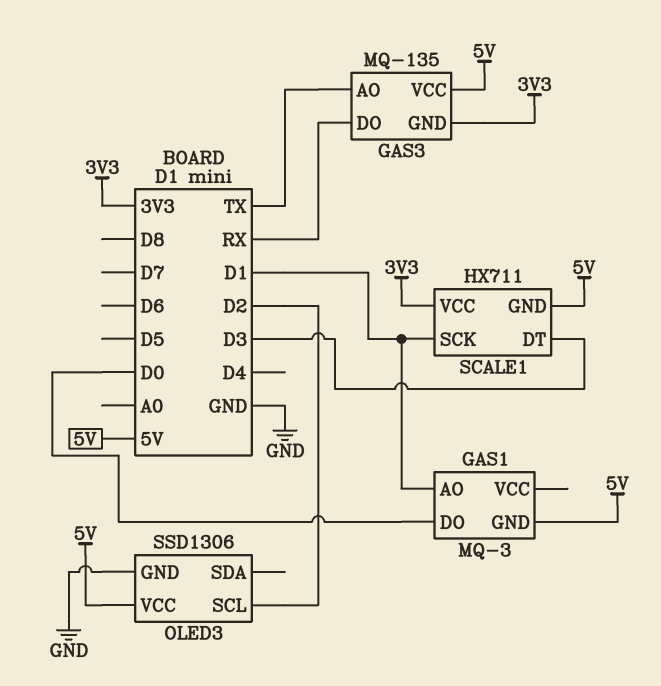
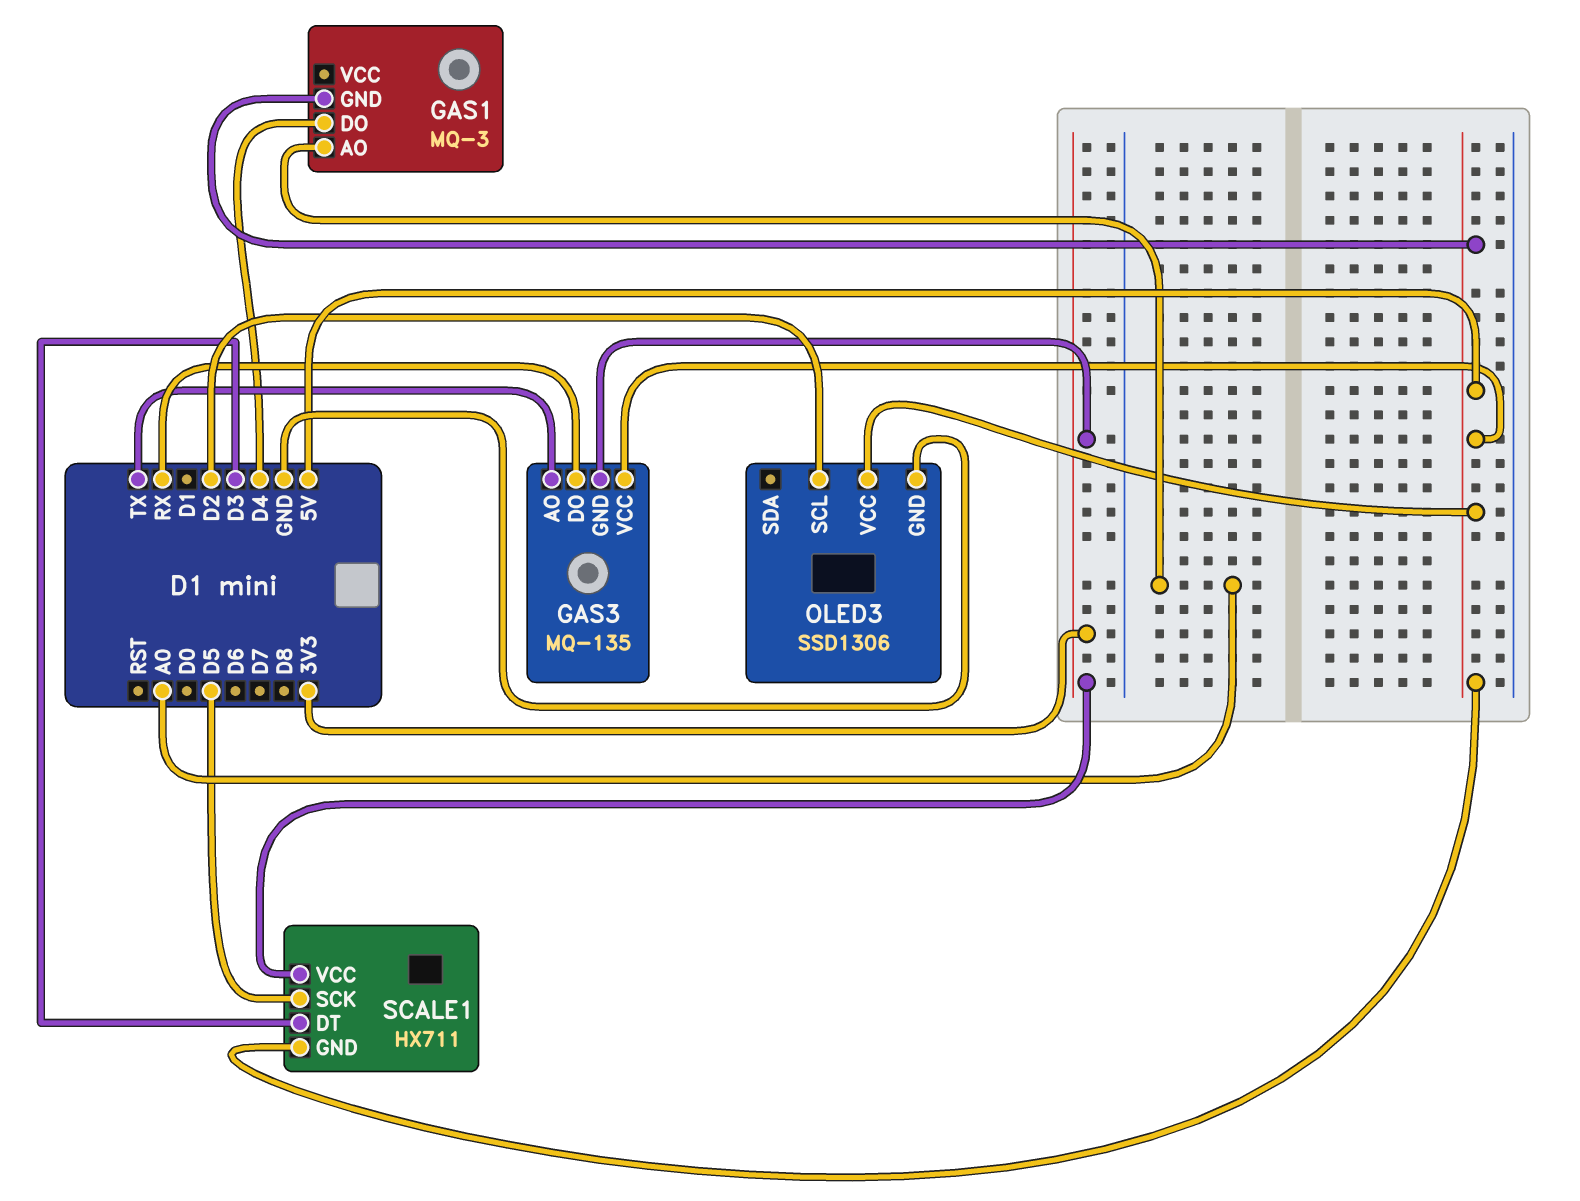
GAS1 pin AO: D1 -> A0
GAS1 pin DO: D0 -> D4
SCALE1 pin SCK: D1 -> D5

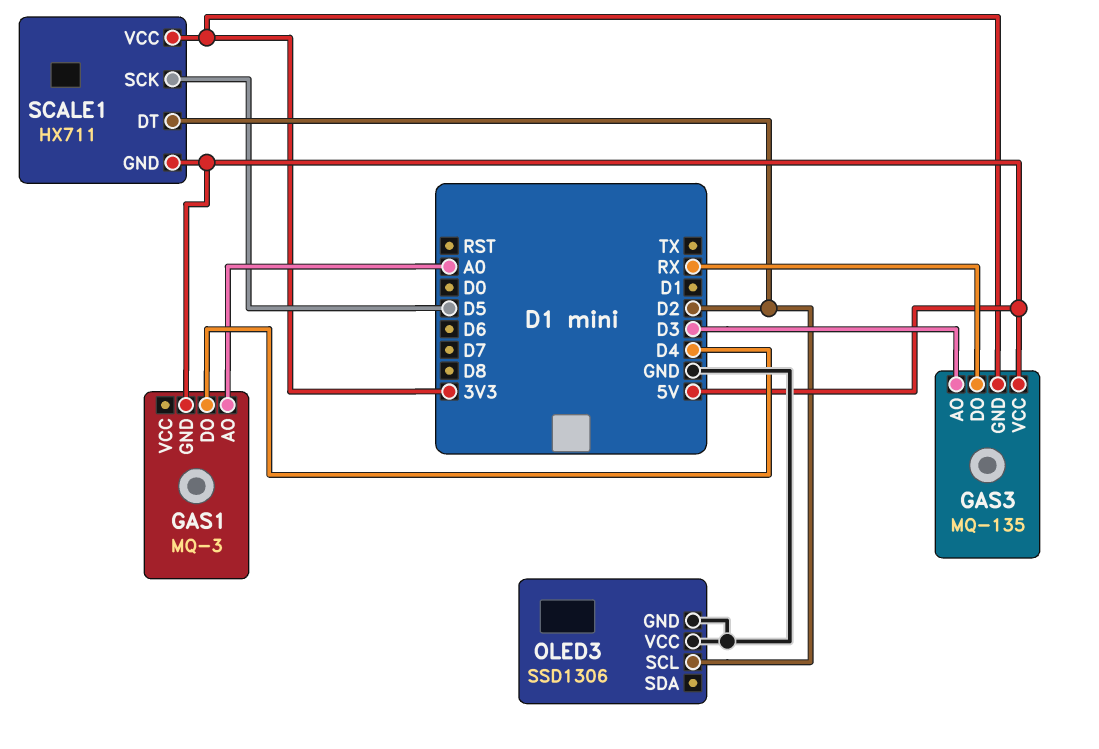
GAS3 pin AO: TX -> D3
OLED3 pin VCC: 5V -> GND
SCALE1 pin DT: D3 -> D2

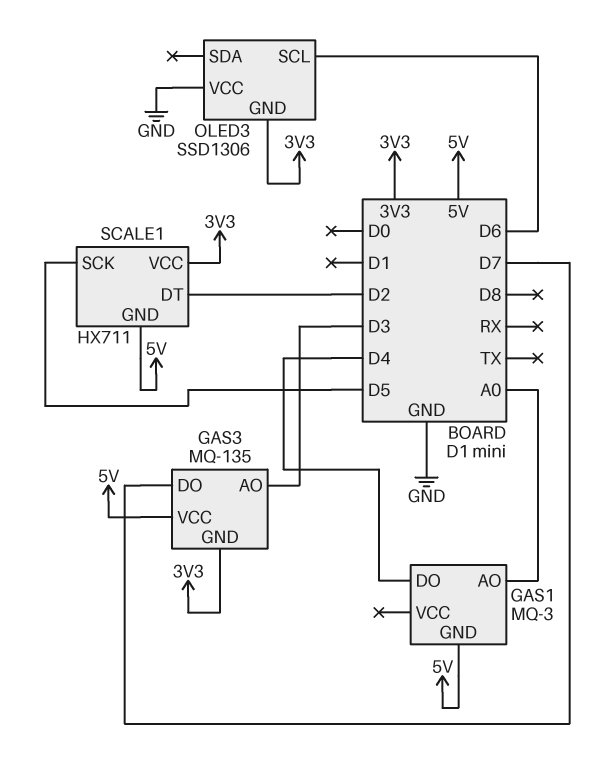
GAS3 pin DO: RX -> D7
OLED3 pin GND: GND -> 3V3
OLED3 pin SCL: D2 -> D6

